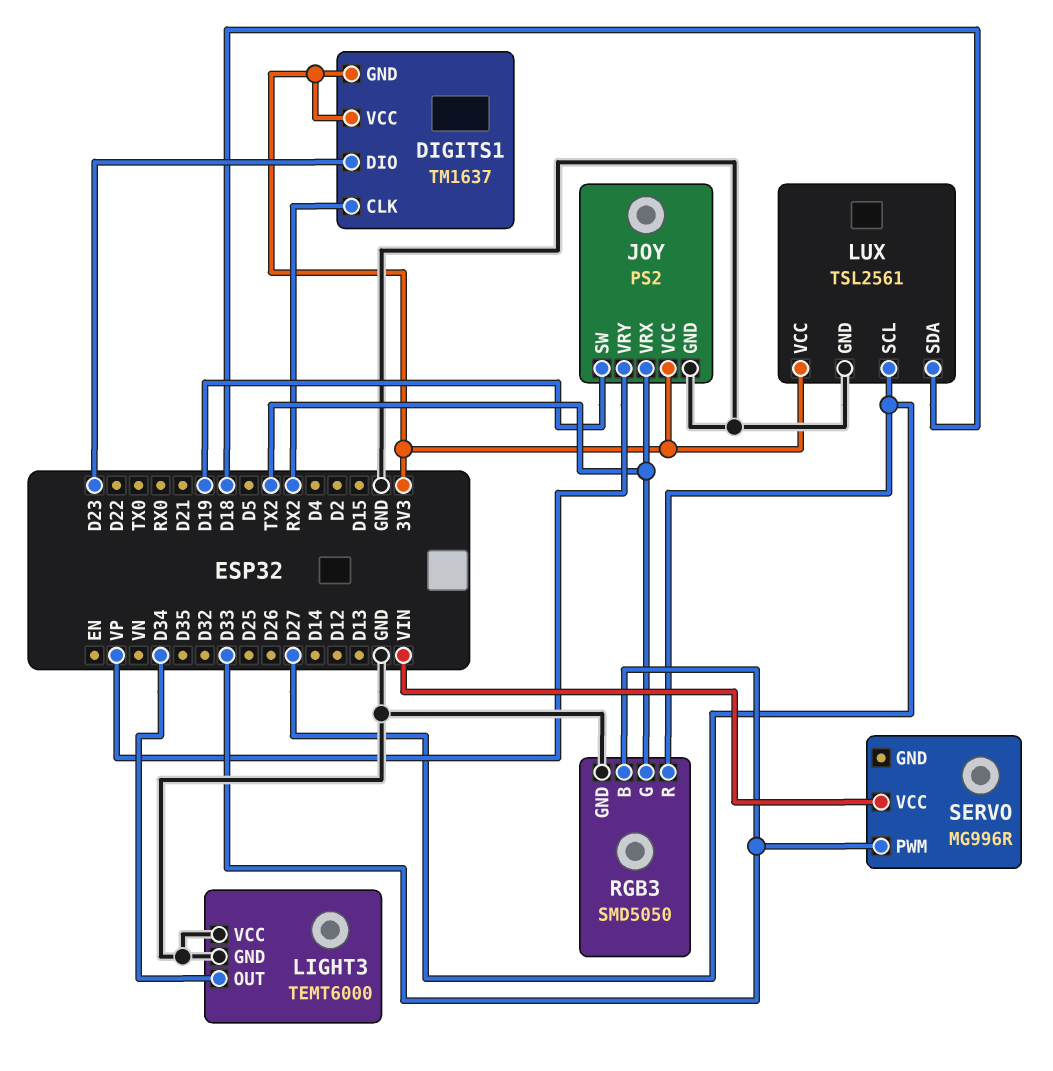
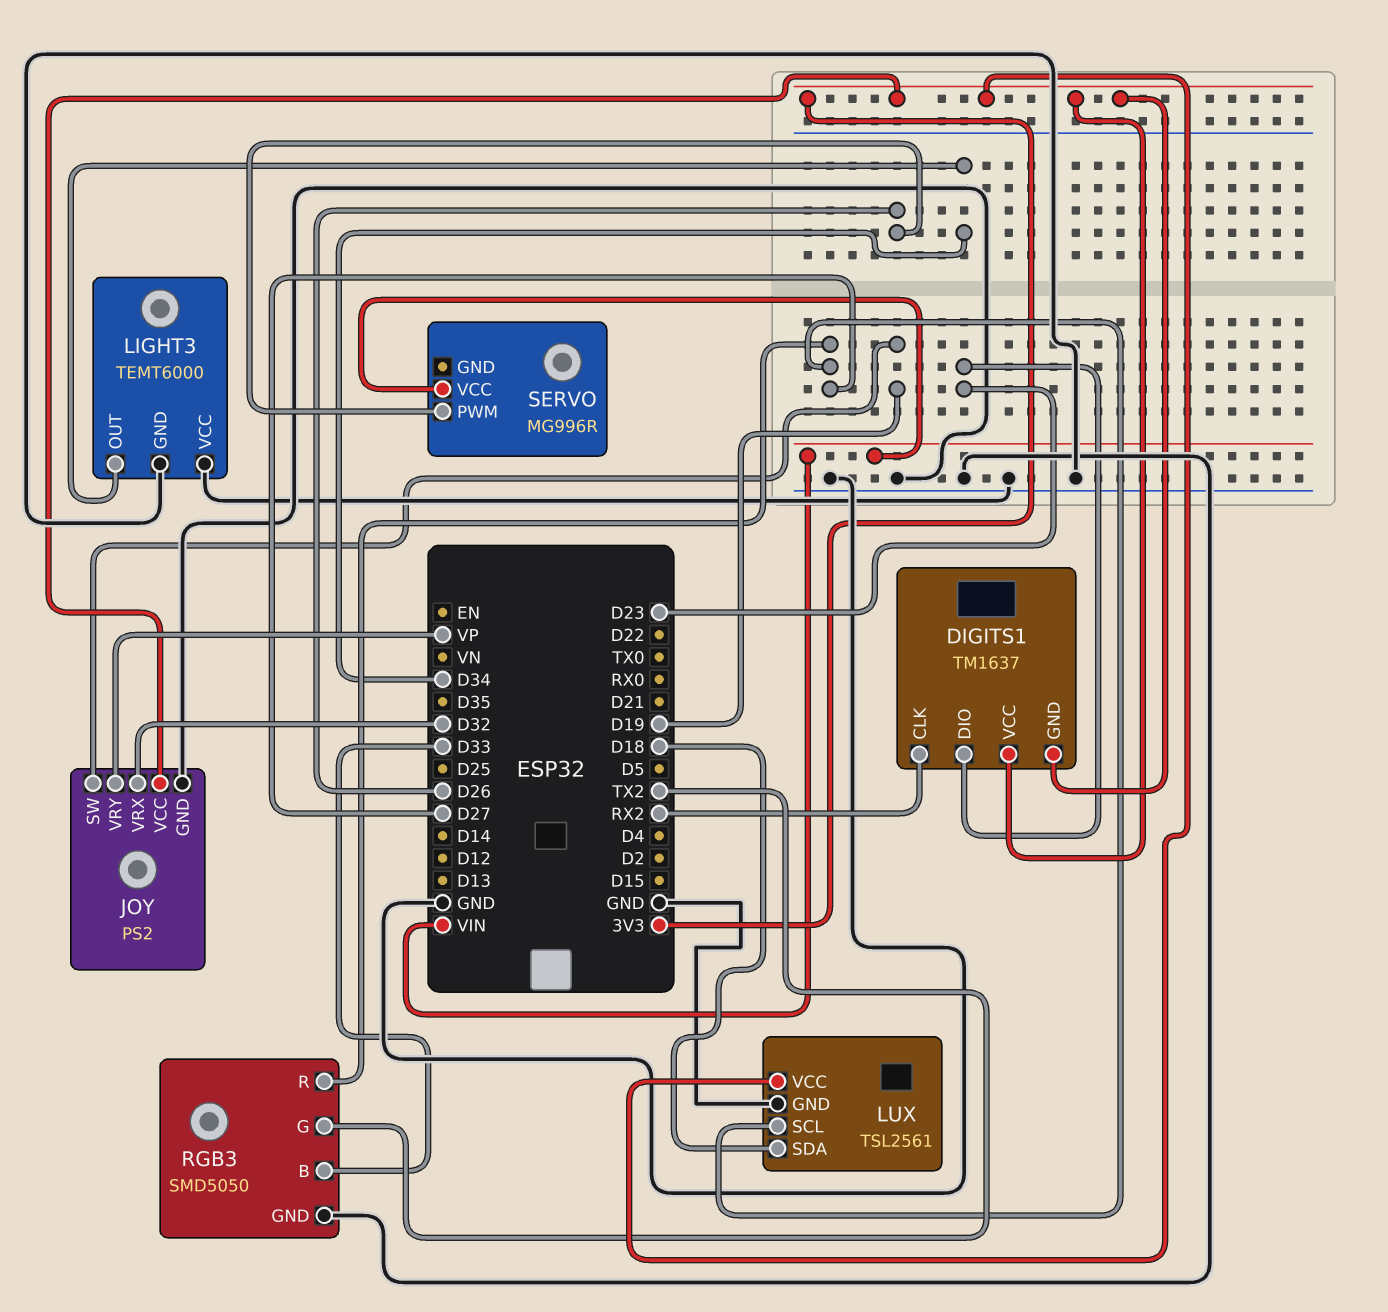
JOY pin VRX: TX2 -> D32
SERVO pin PWM: D33 -> D26

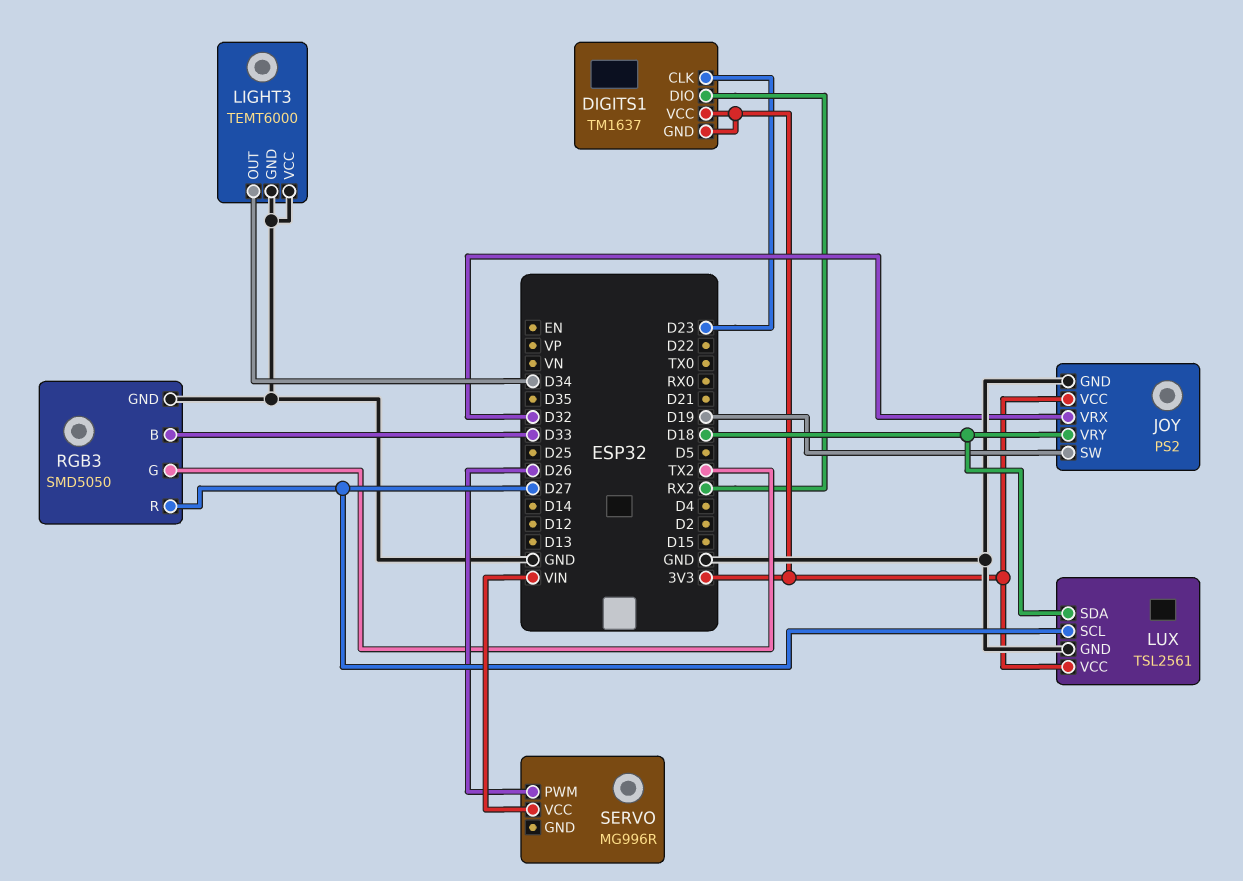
DIGITS1 pin CLK: RX2 -> D23
DIGITS1 pin DIO: D23 -> RX2
JOY pin VRY: VP -> D18

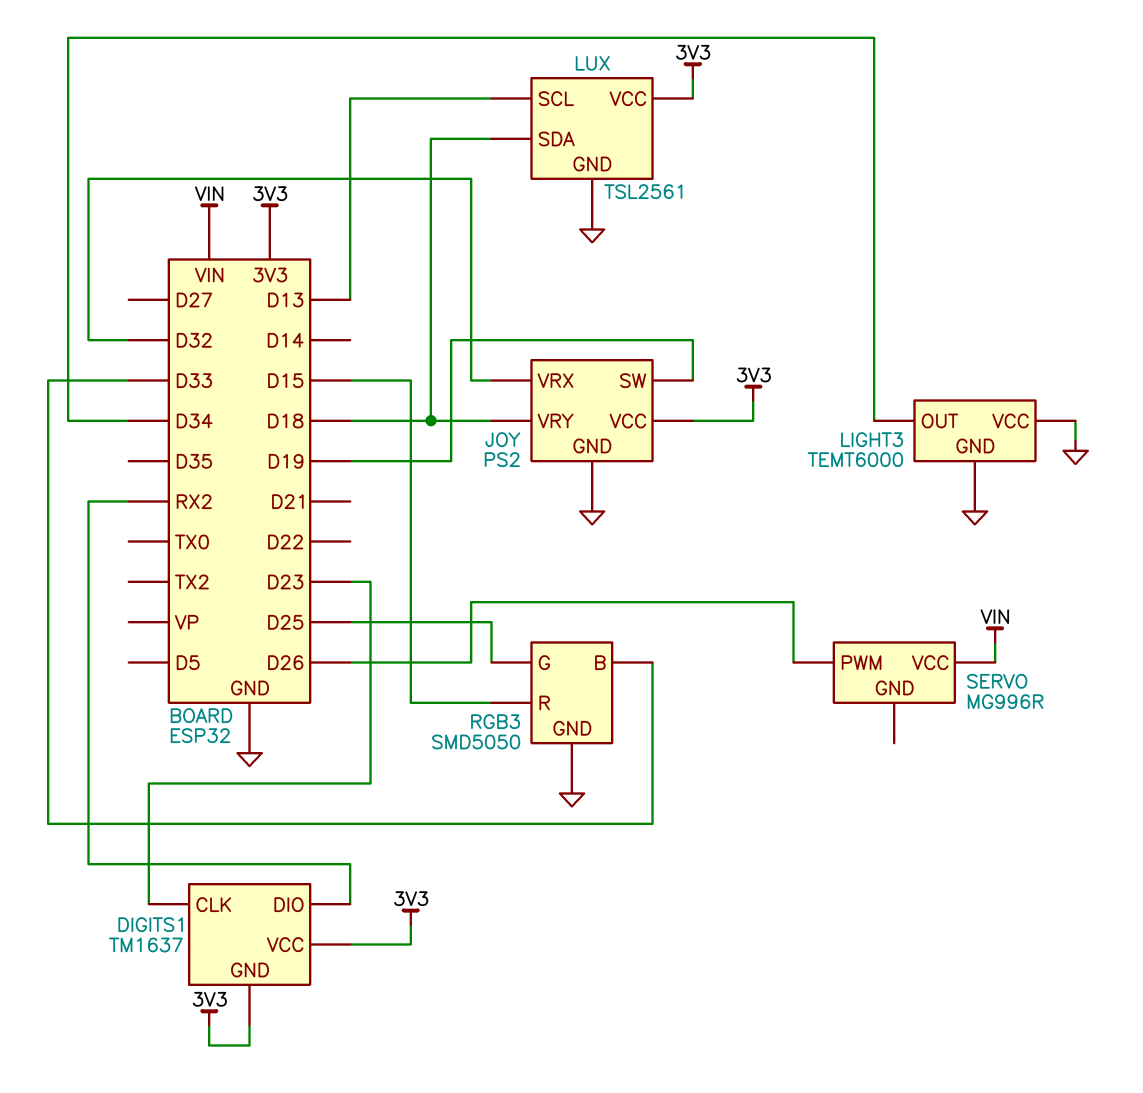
LUX pin SCL: D27 -> D13
RGB3 pin G: TX2 -> D25
RGB3 pin R: D27 -> D15

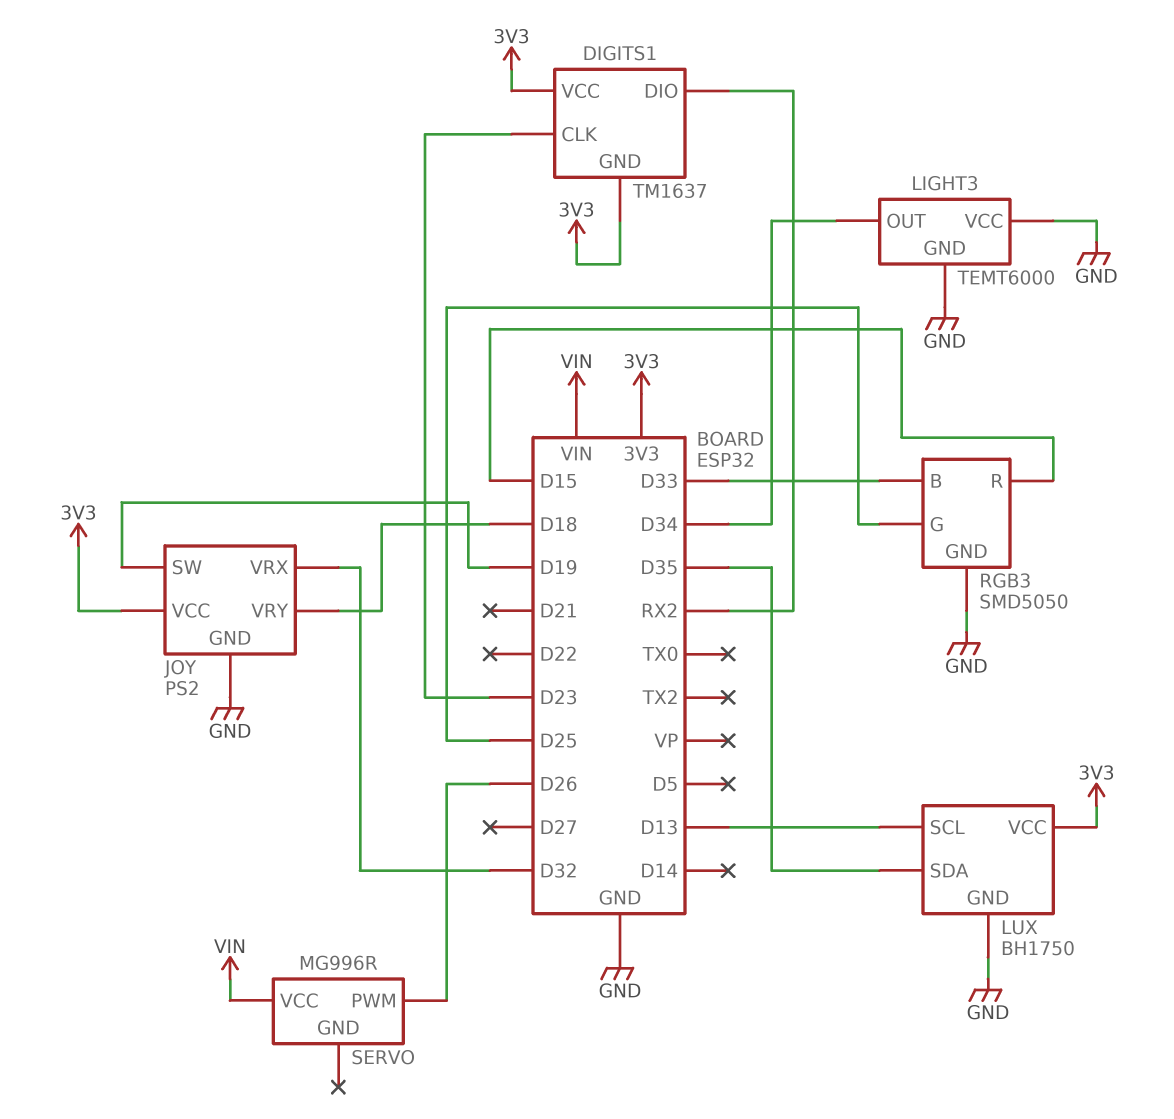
LUX: TSL2561 -> BH1750
LUX pin SDA: D18 -> D35

